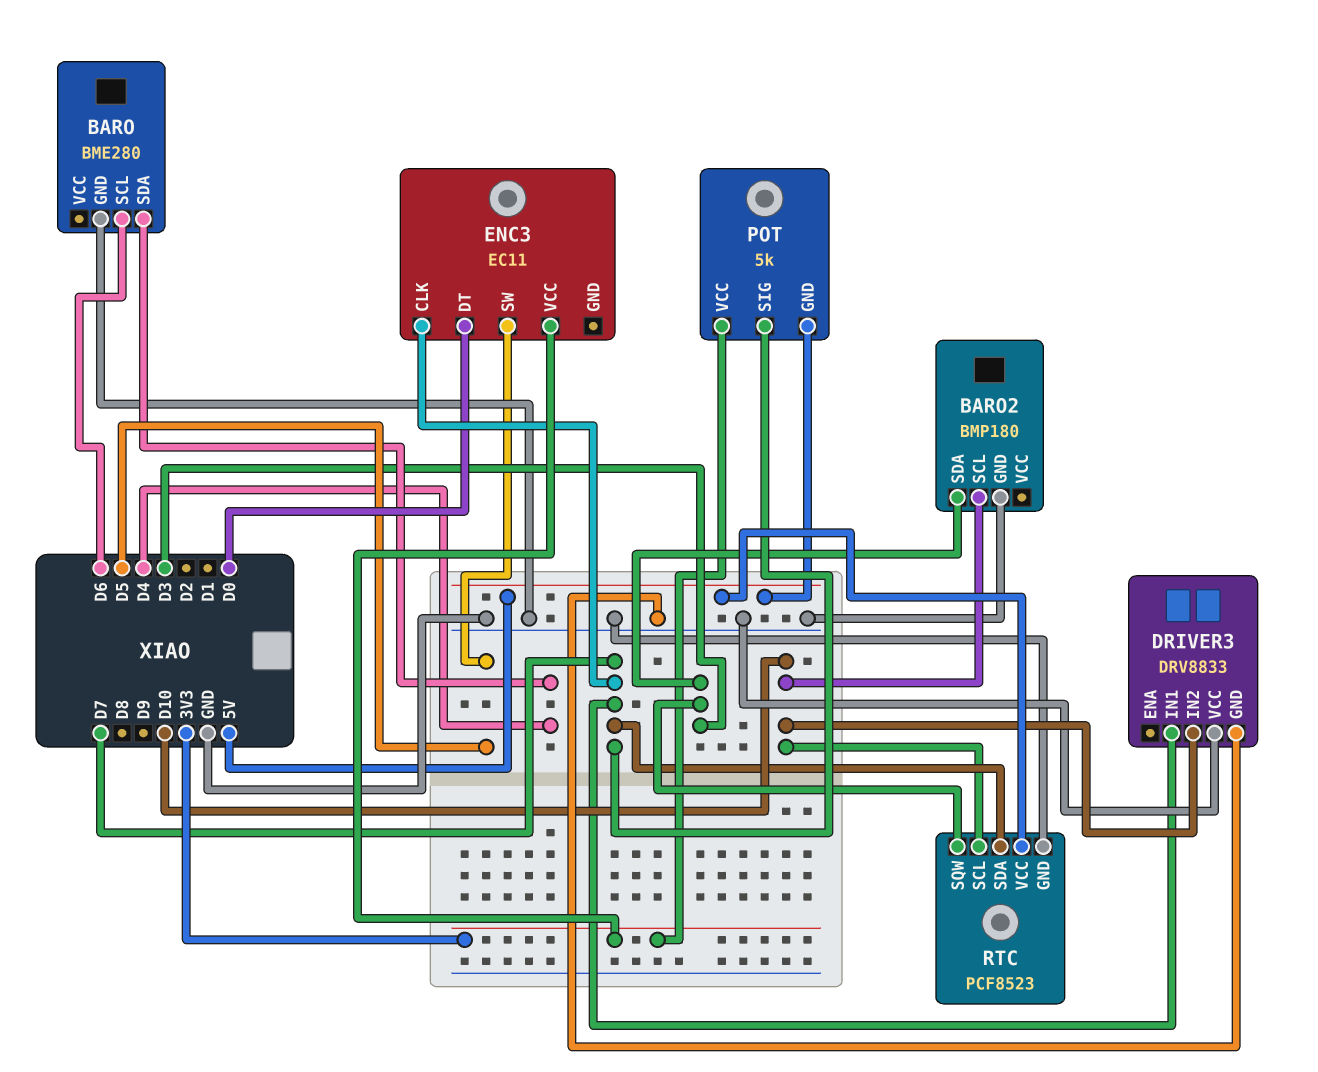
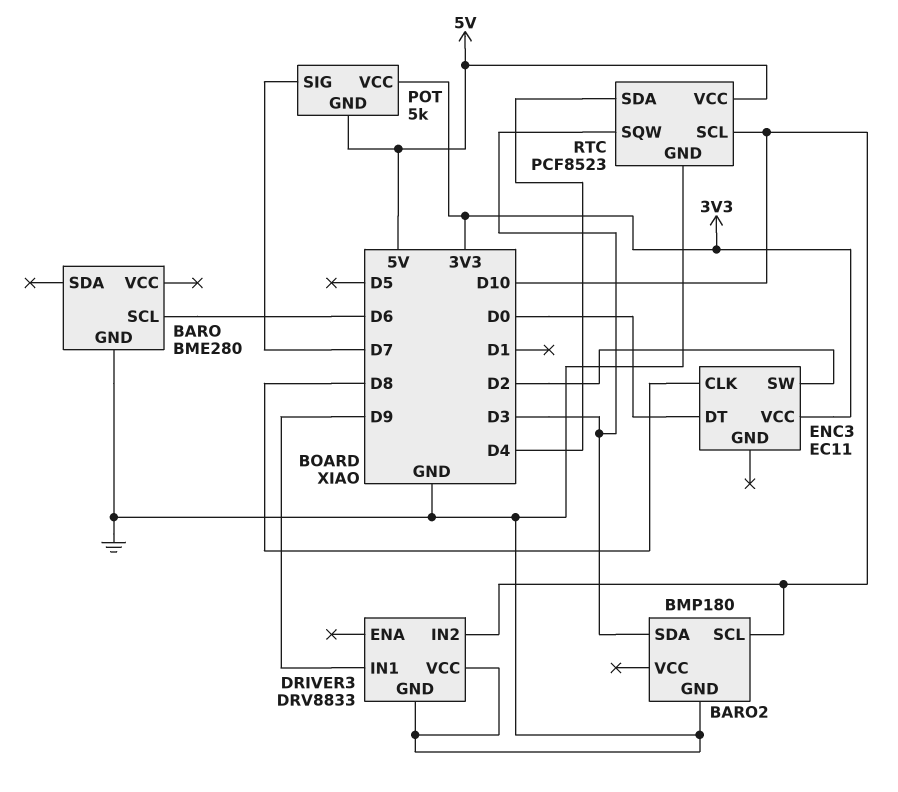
BARO pin SDA: D4 -> none
DRIVER3 pin IN1: D7 -> D9
ENC3 pin CLK: D7 -> D8
ENC3 pin SW: D5 -> D2
RTC pin SDA: D7 -> D4

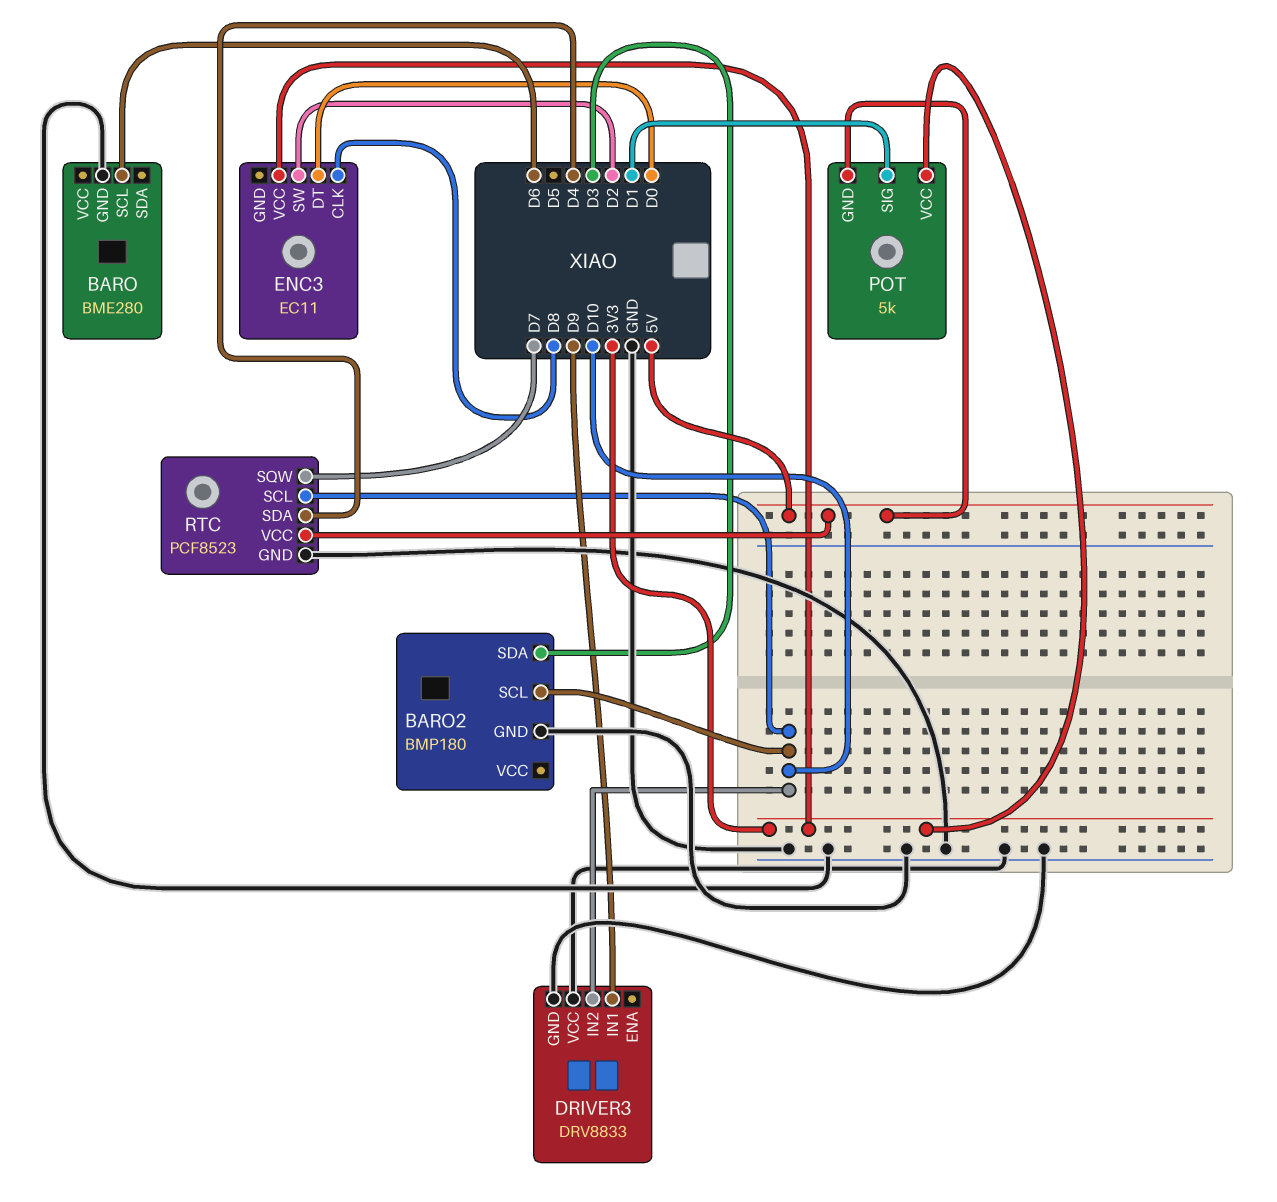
POT pin SIG: D7 -> D1
RTC pin SQW: D3 -> D7

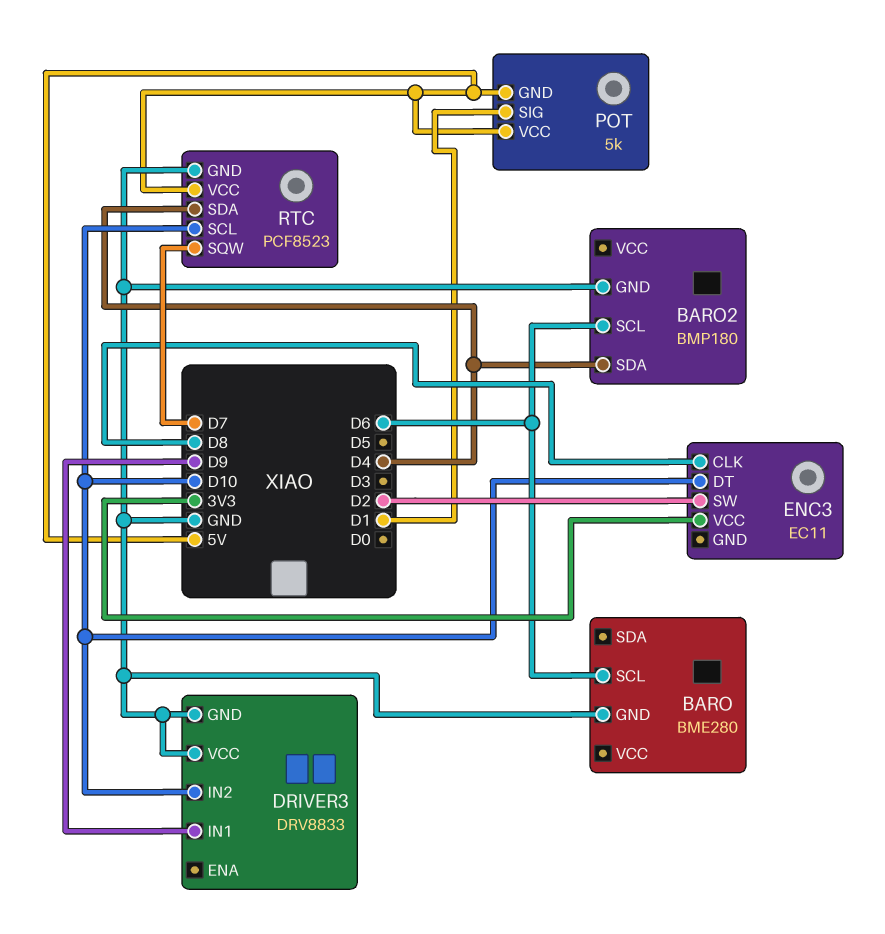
BARO2 pin SCL: D10 -> D6
BARO2 pin SDA: D3 -> D4
ENC3 pin DT: D0 -> D10
POT pin VCC: 3V3 -> 5V

